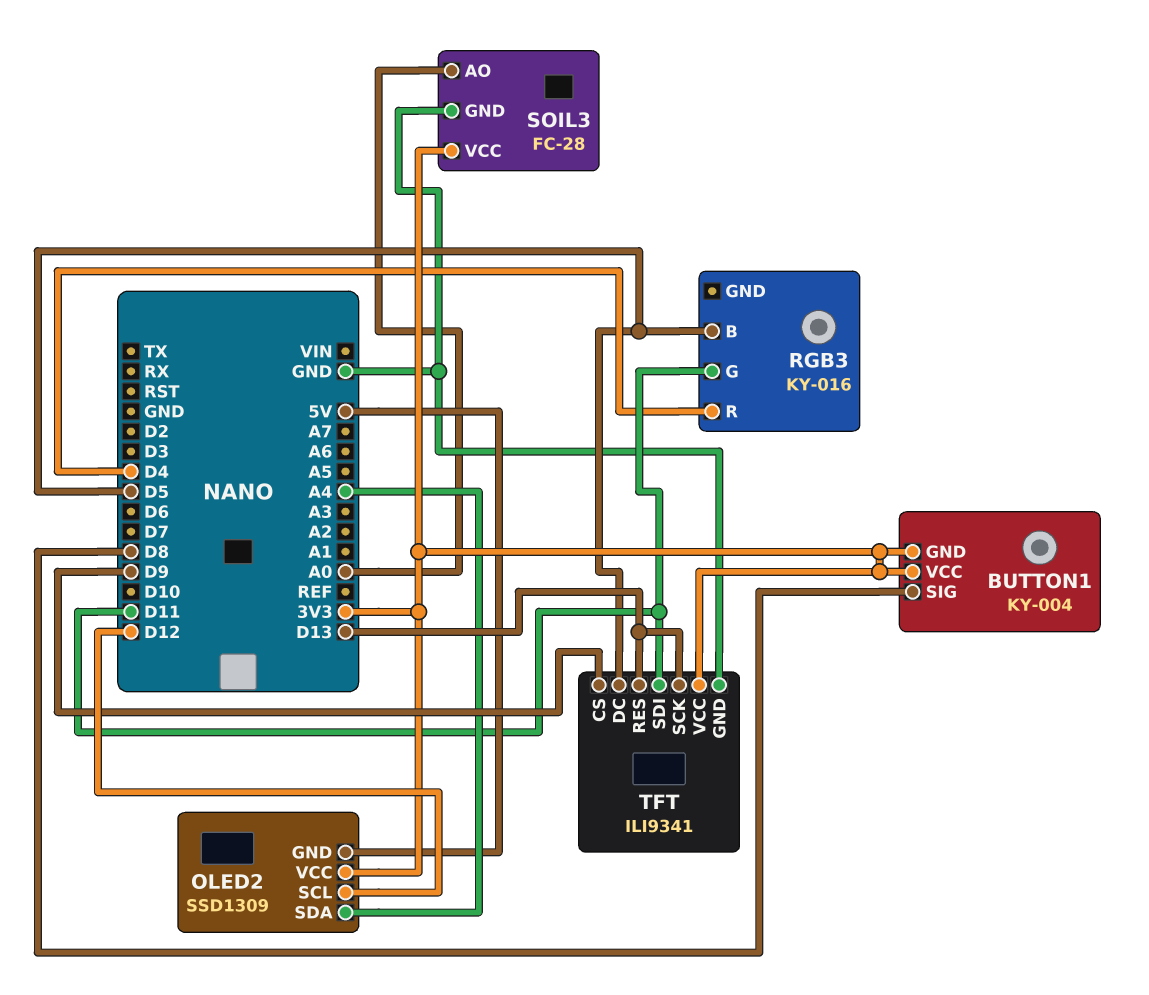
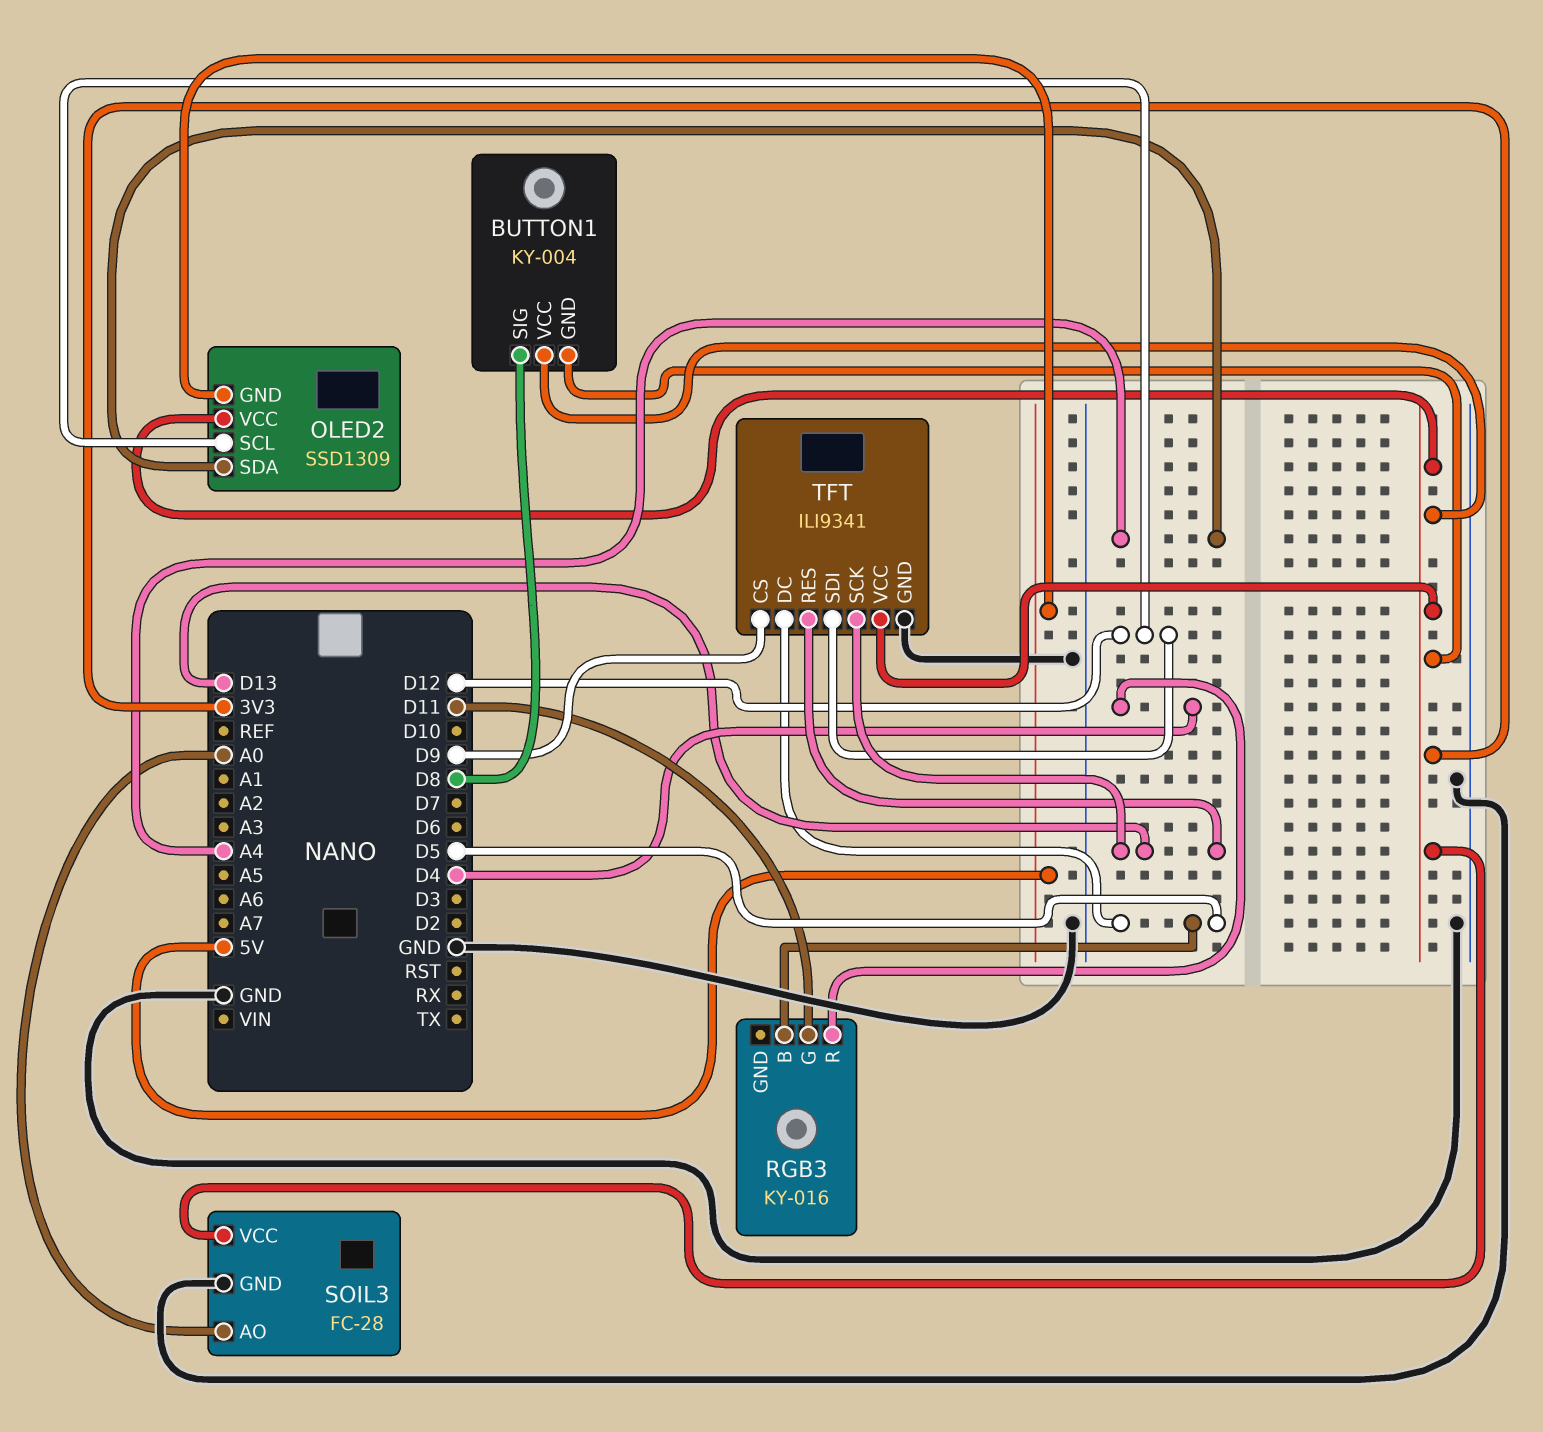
TFT pin SDI: D11 -> D12

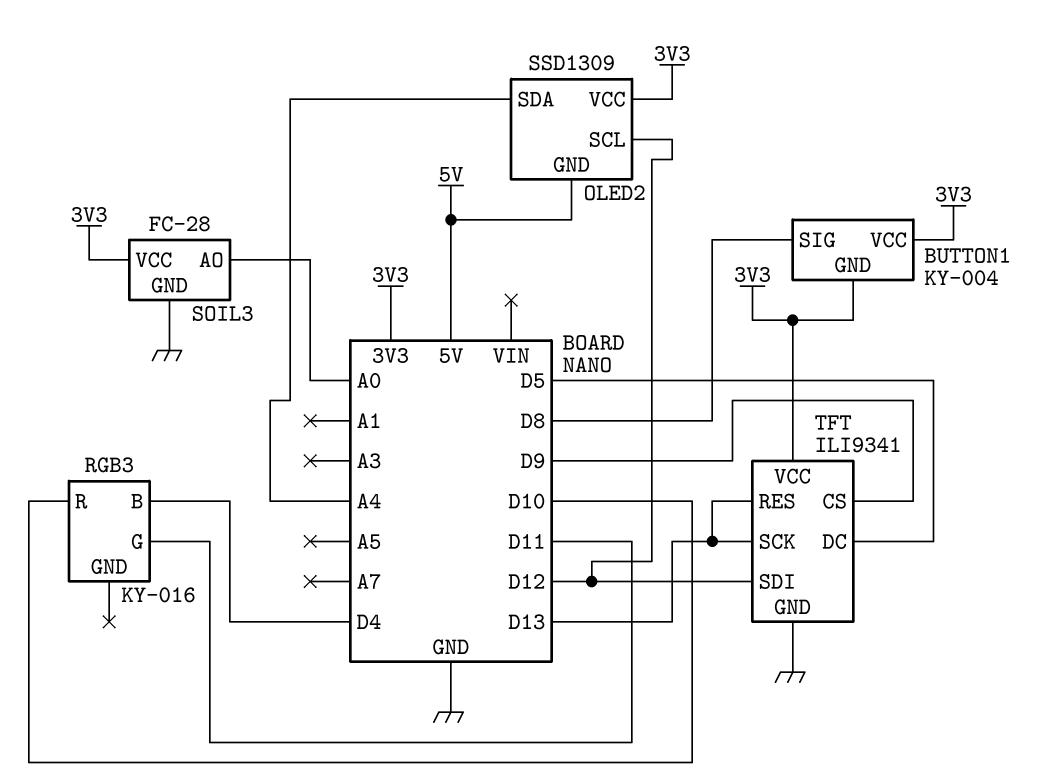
RGB3 pin B: D5 -> D4
RGB3 pin R: D4 -> D10

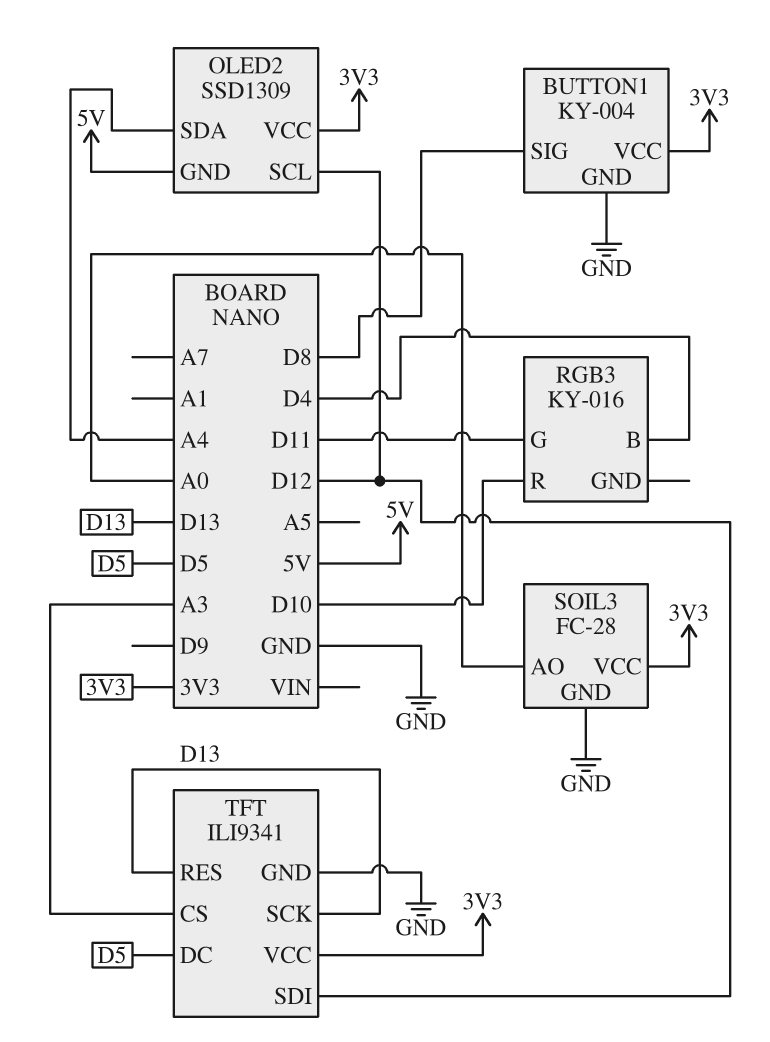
BUTTON1 pin GND: 3V3 -> GND
TFT pin CS: D9 -> A3

